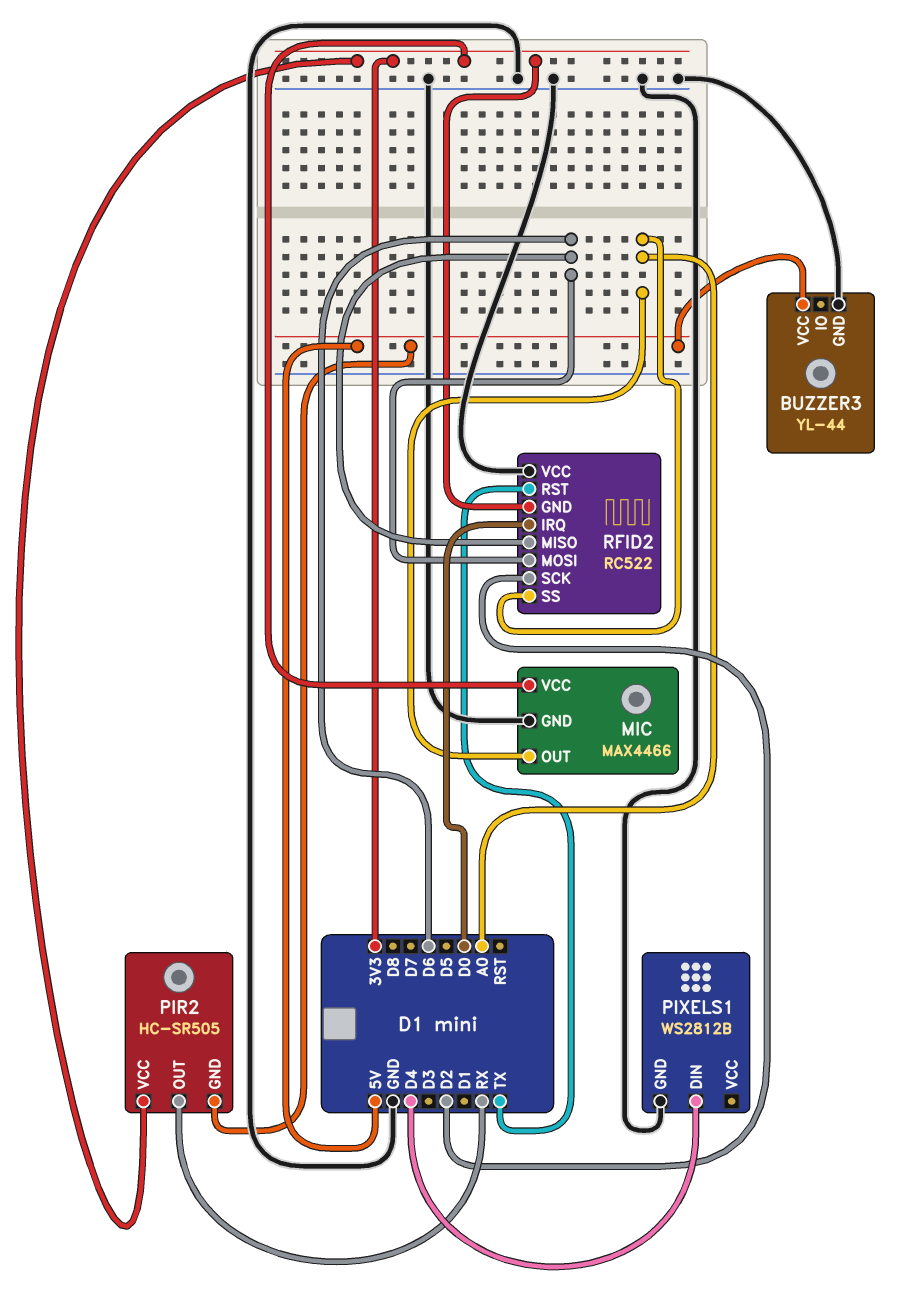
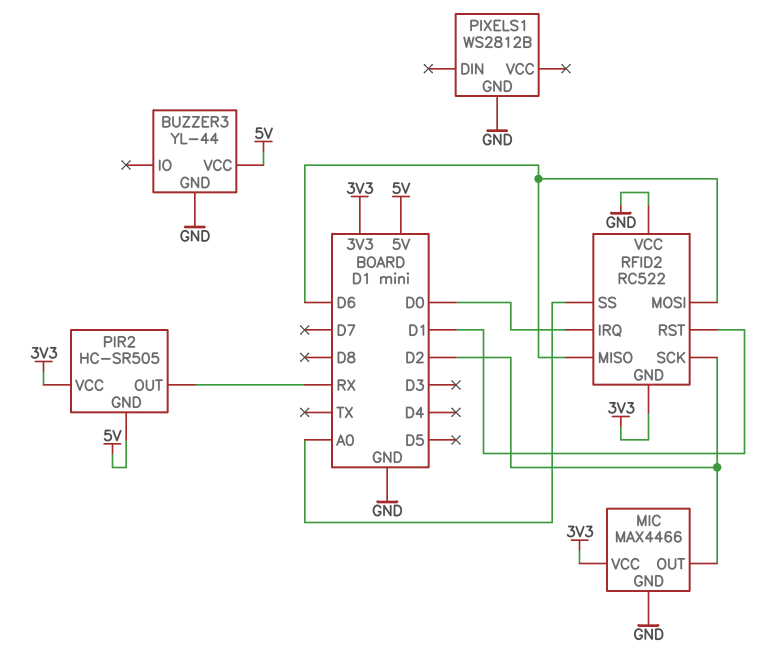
MIC pin OUT: A0 -> D2
PIXELS1 pin DIN: D4 -> none
RFID2 pin RST: TX -> D1

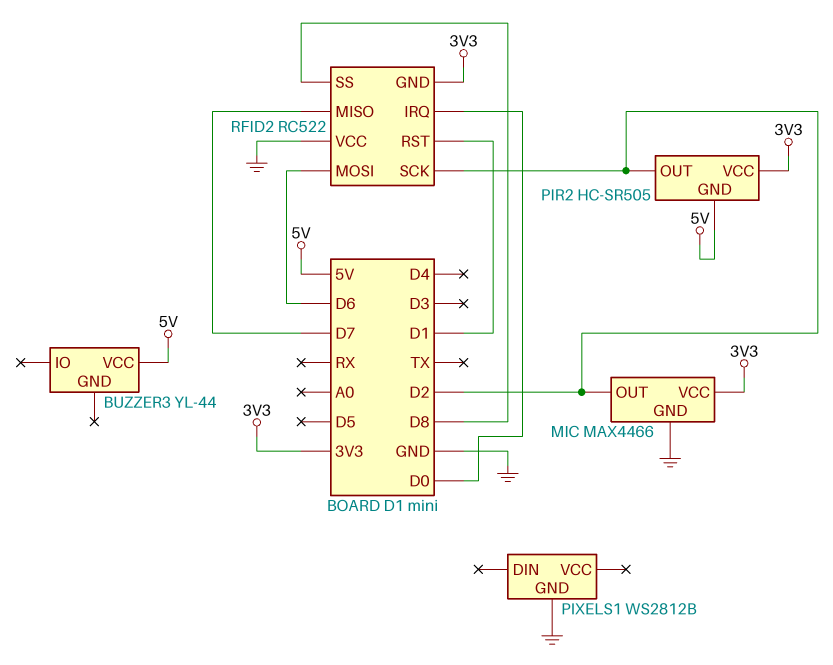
BUZZER3 pin GND: GND -> none
PIR2 pin OUT: RX -> D2
RFID2 pin MISO: D6 -> D7
RFID2 pin SS: A0 -> D8

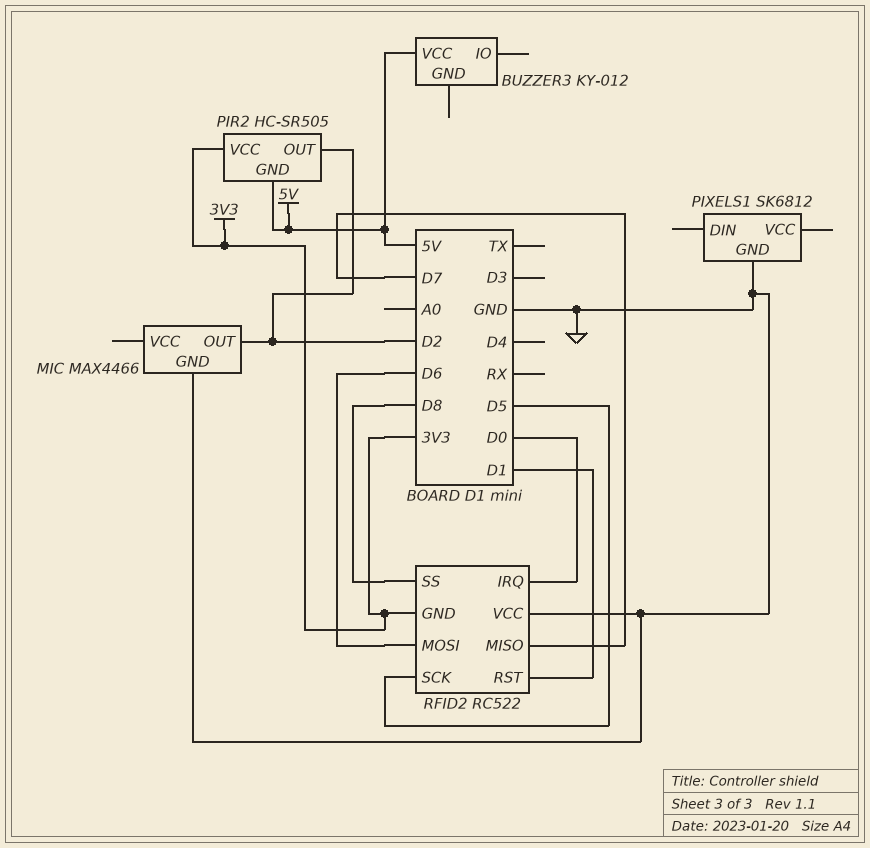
BUZZER3: YL-44 -> KY-012
MIC pin VCC: 3V3 -> none
PIXELS1: WS2812B -> SK6812
RFID2 pin SCK: D2 -> D5

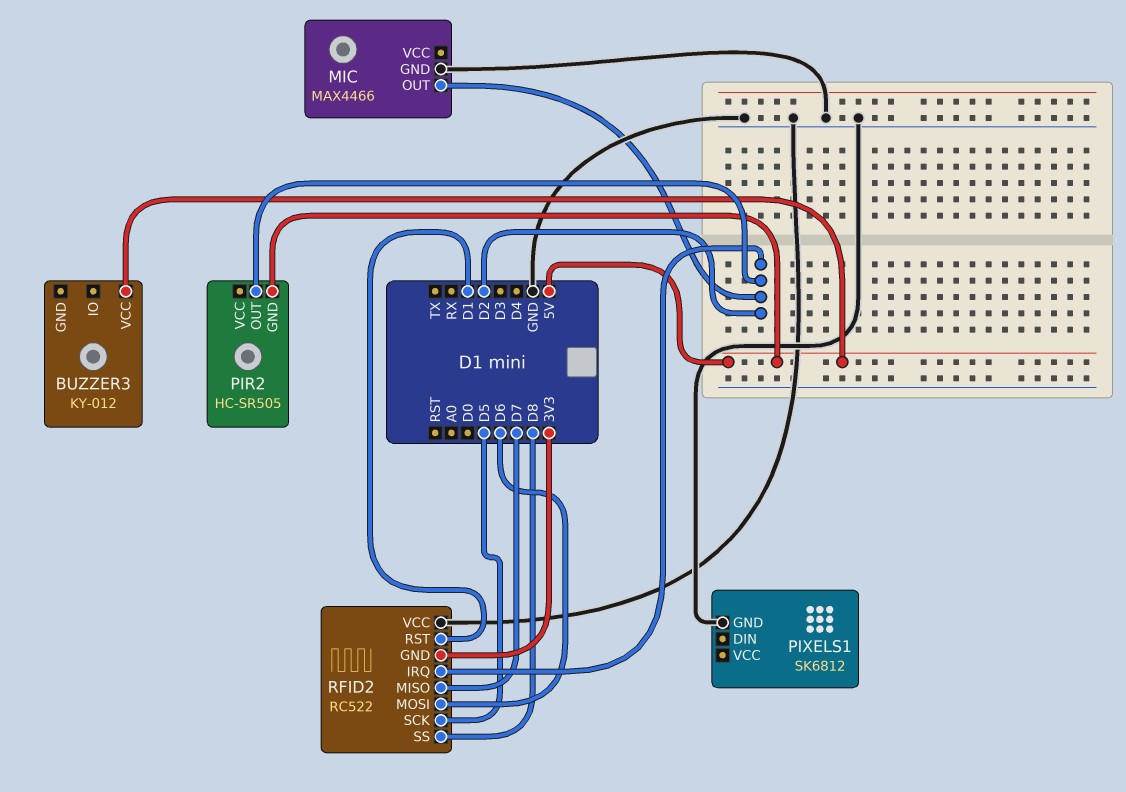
PIR2 pin VCC: 3V3 -> none
RFID2 pin IRQ: D0 -> D2

